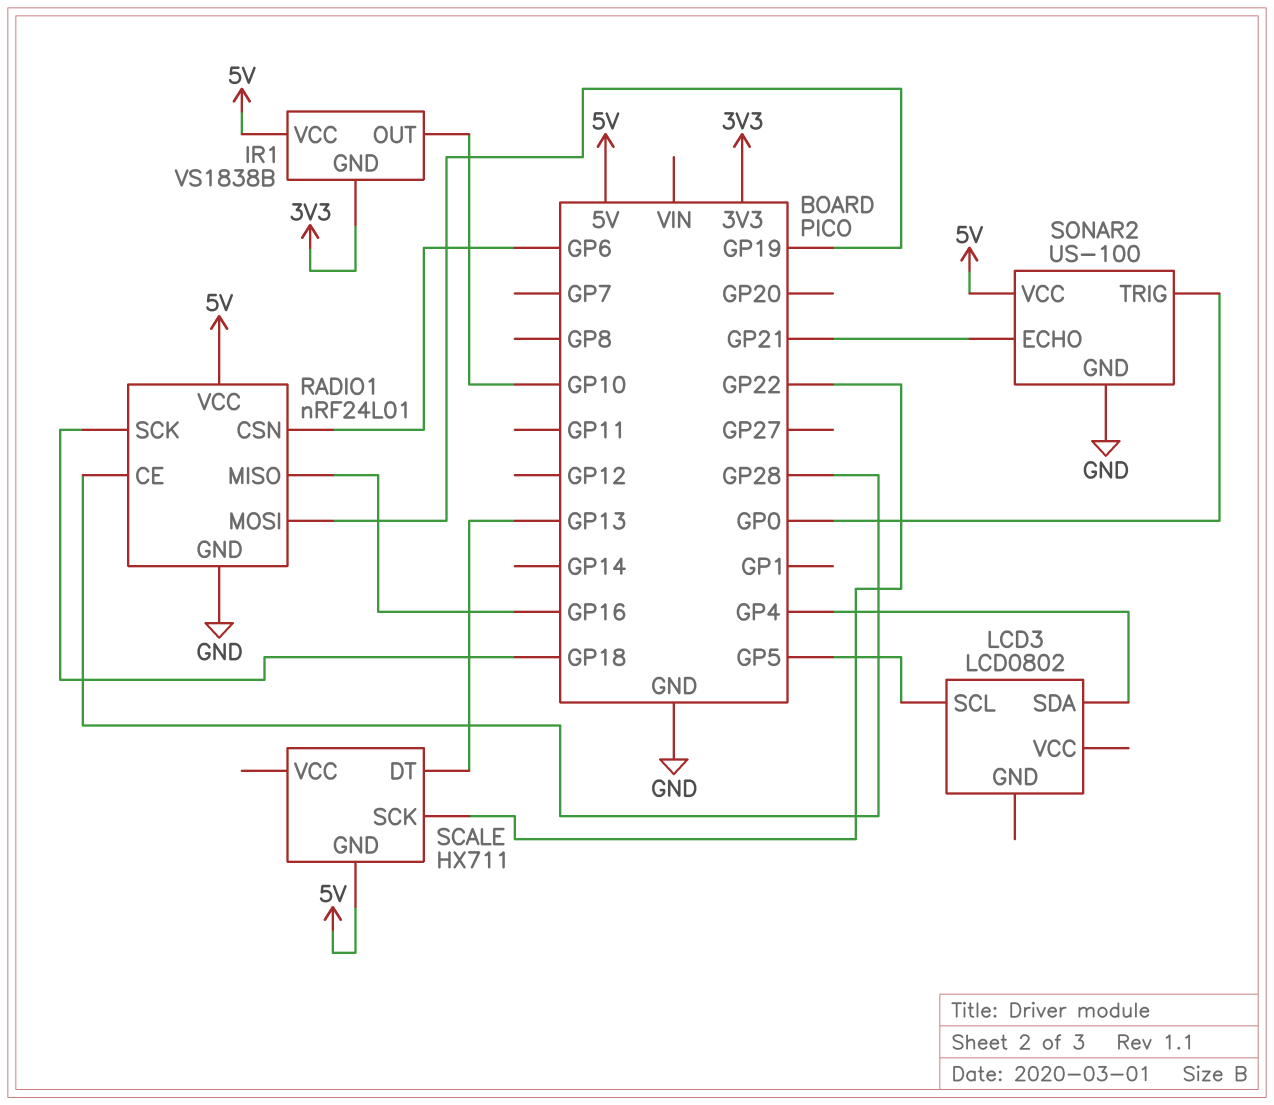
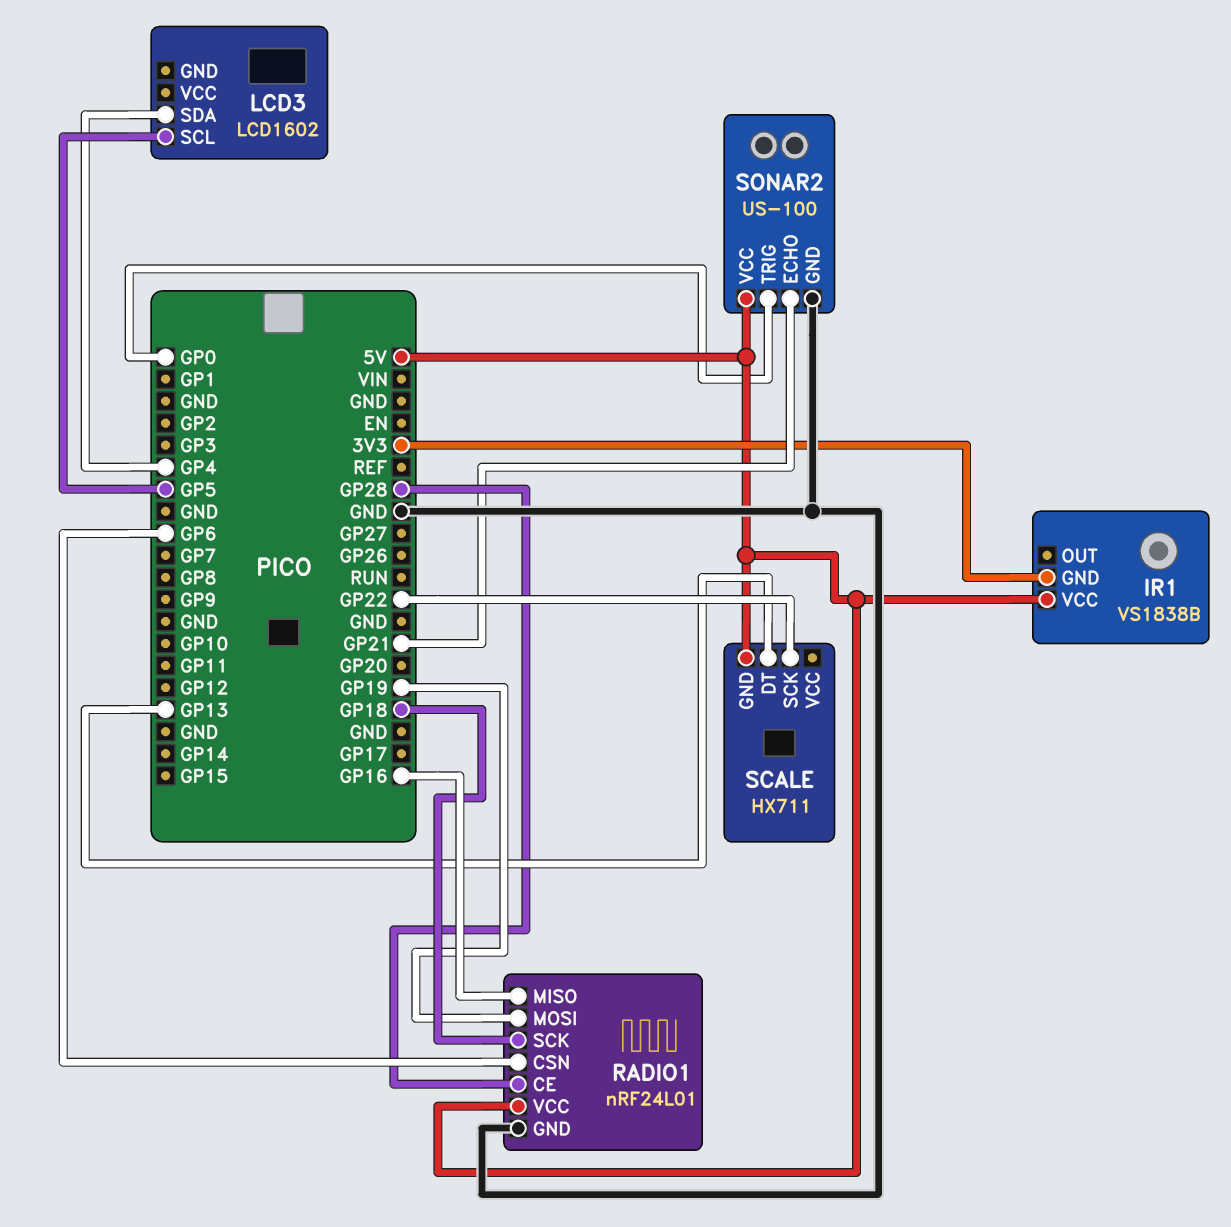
IR1 pin OUT: GP10 -> none
LCD3: LCD0802 -> LCD1602

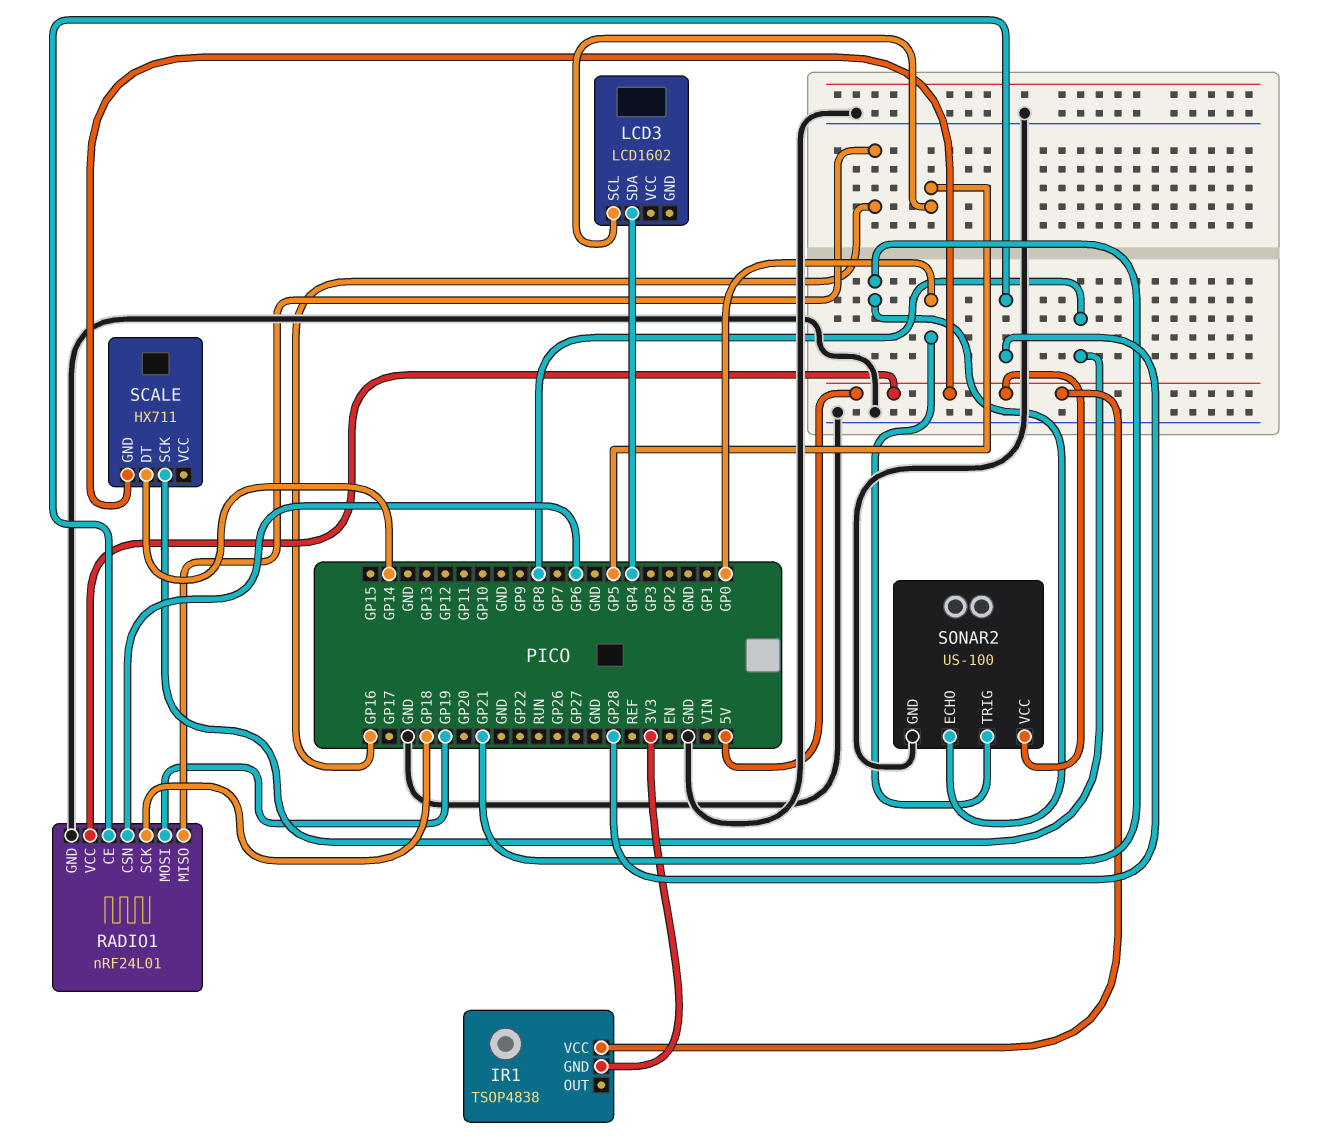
IR1: VS1838B -> TSOP4838
SCALE pin DT: GP13 -> GP14
SCALE pin SCK: GP22 -> GP8

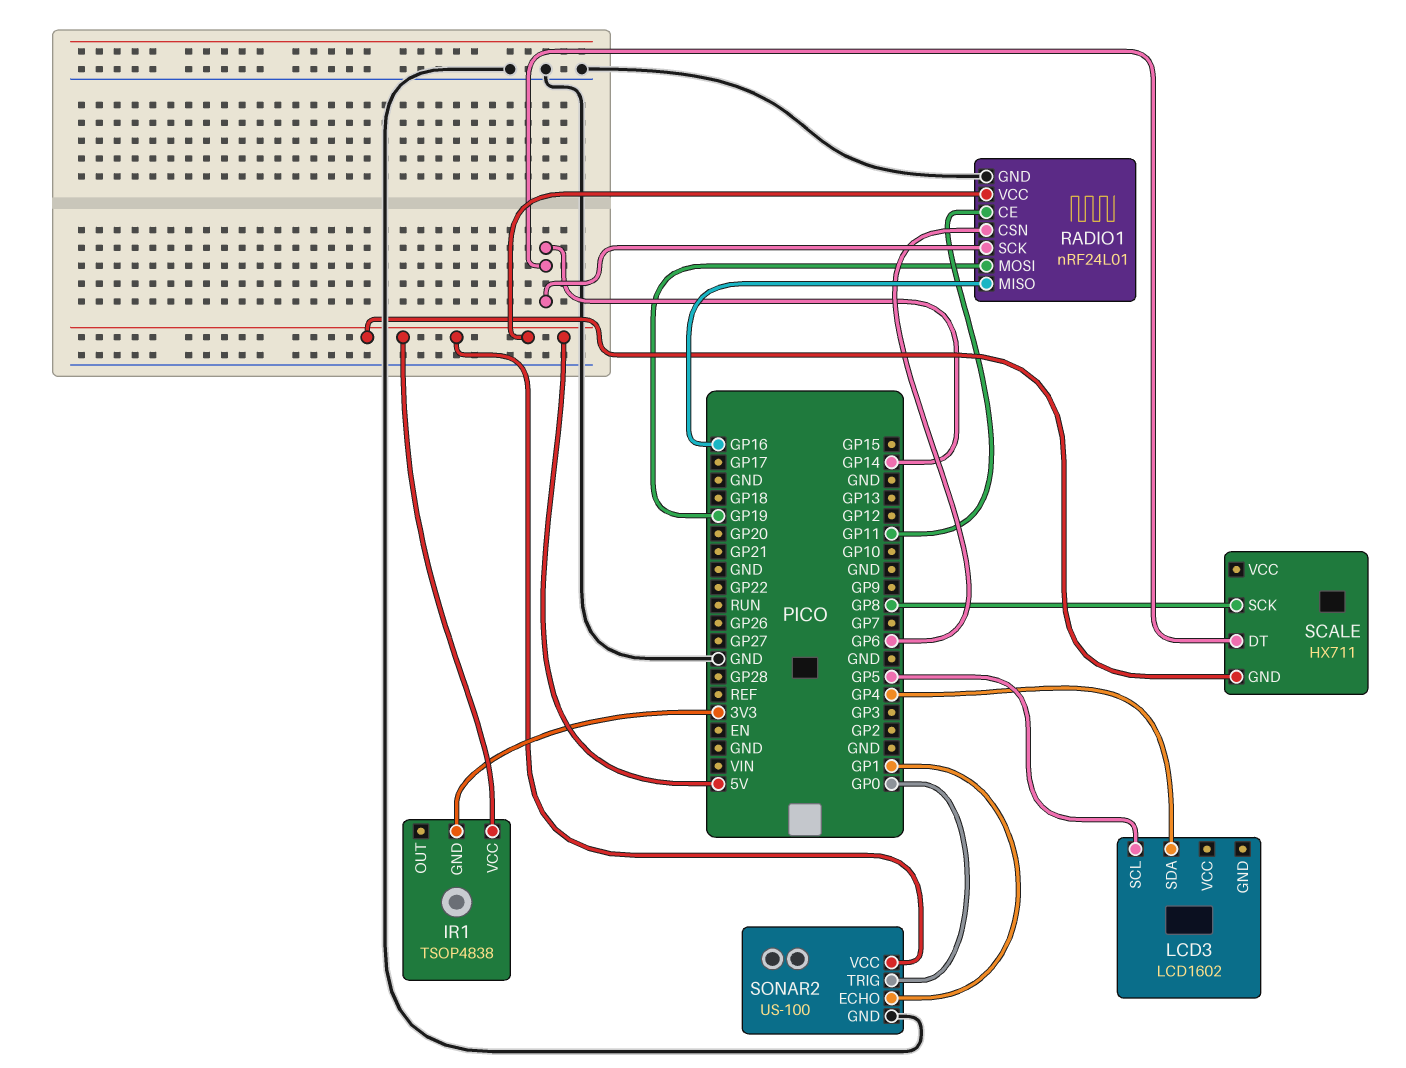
RADIO1 pin CE: GP28 -> GP11
RADIO1 pin SCK: GP18 -> GP14
SONAR2 pin ECHO: GP21 -> GP1

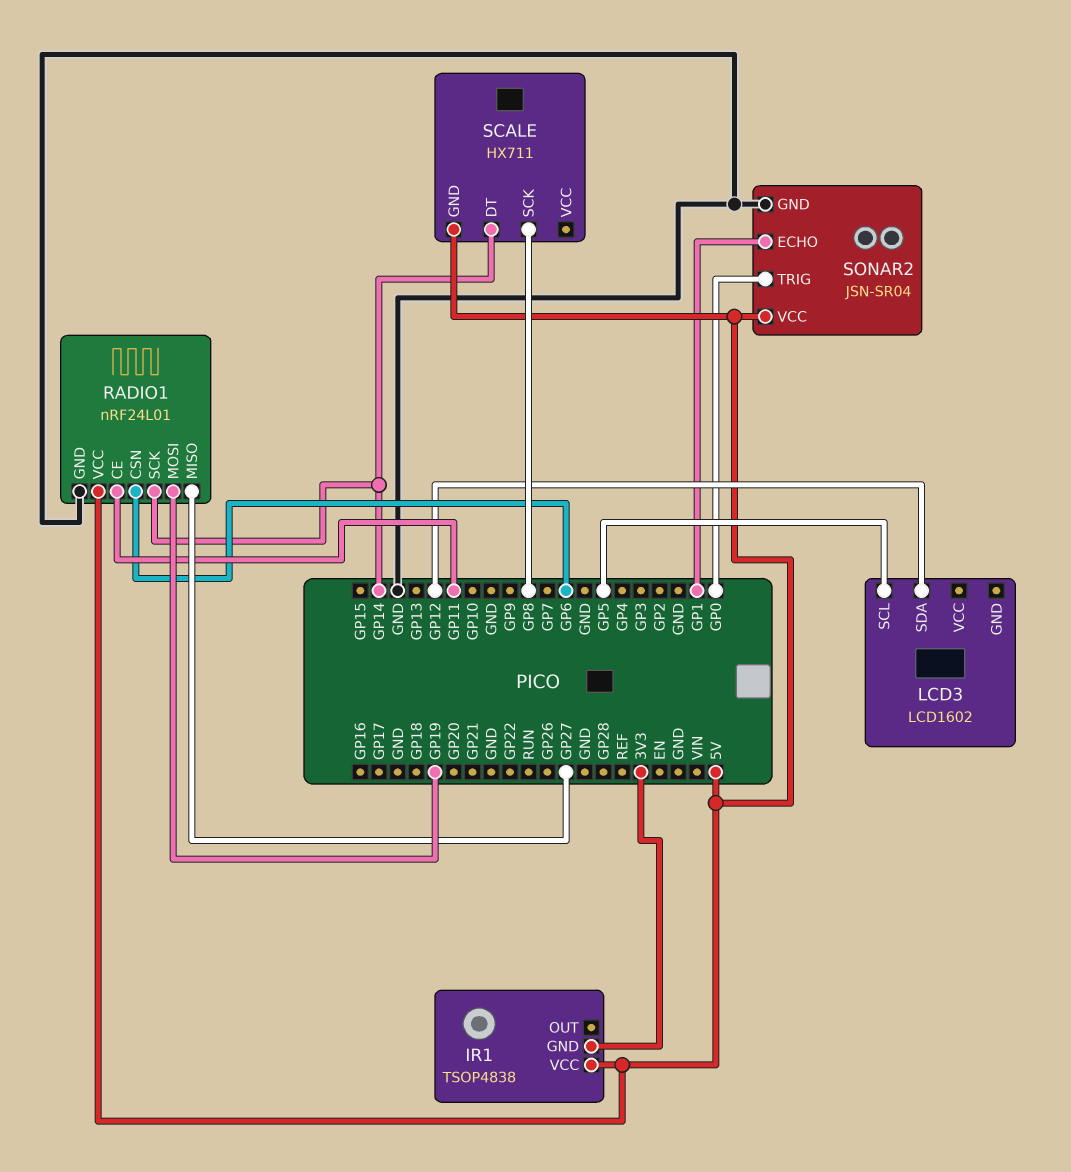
LCD3 pin SDA: GP4 -> GP12
RADIO1 pin MISO: GP16 -> GP27
SONAR2: US-100 -> JSN-SR04

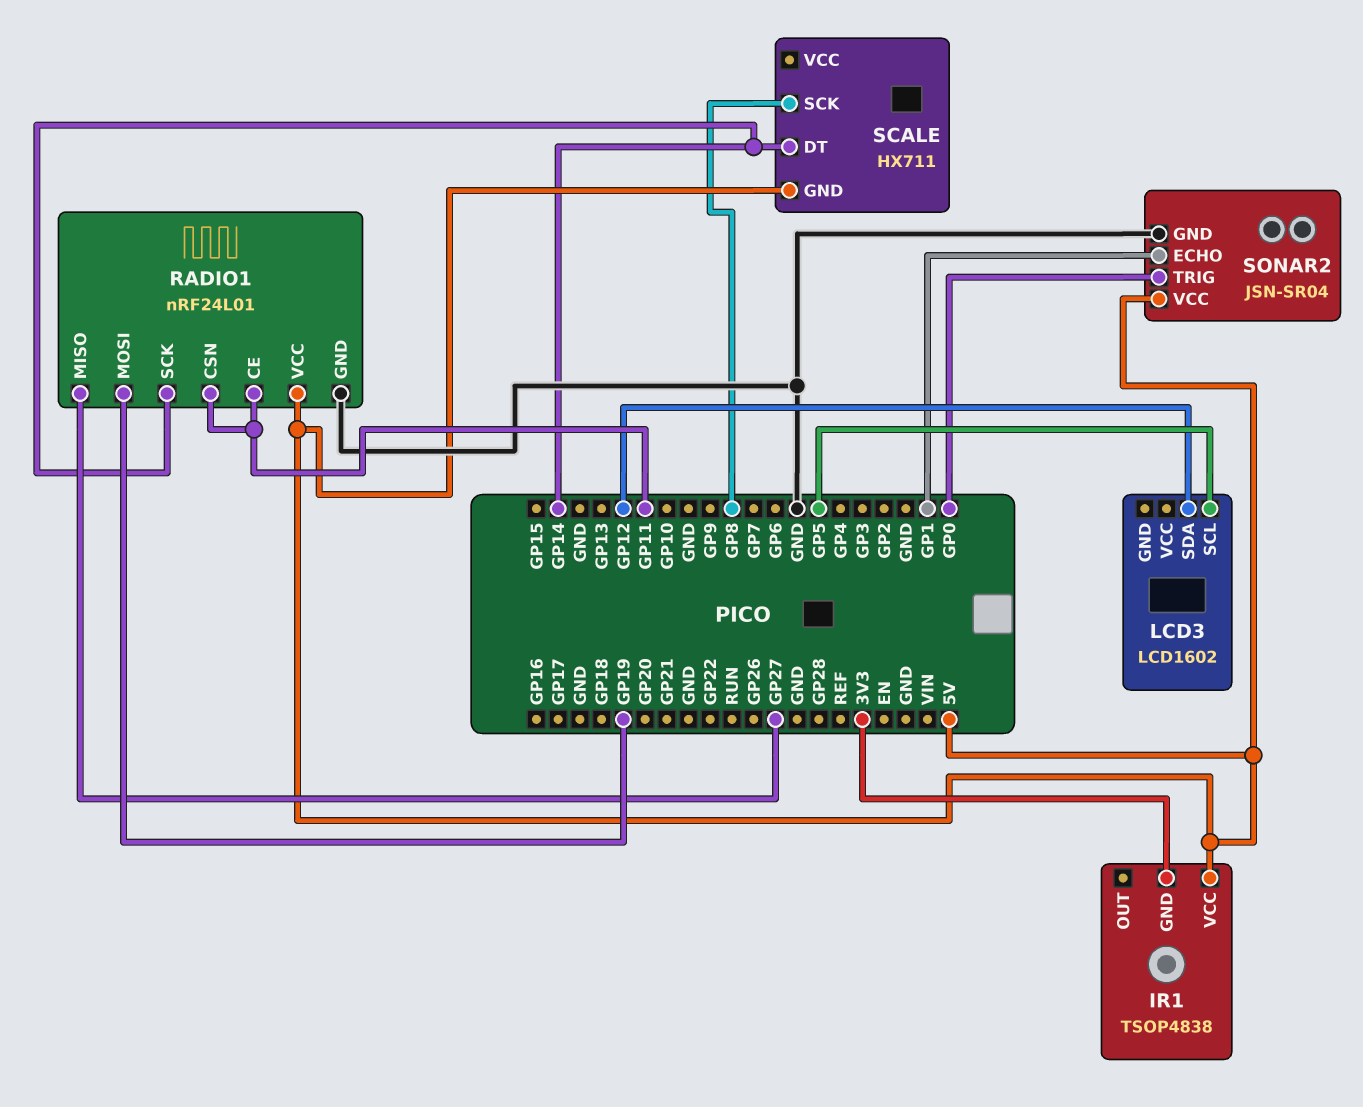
RADIO1 pin CSN: GP6 -> GP11

